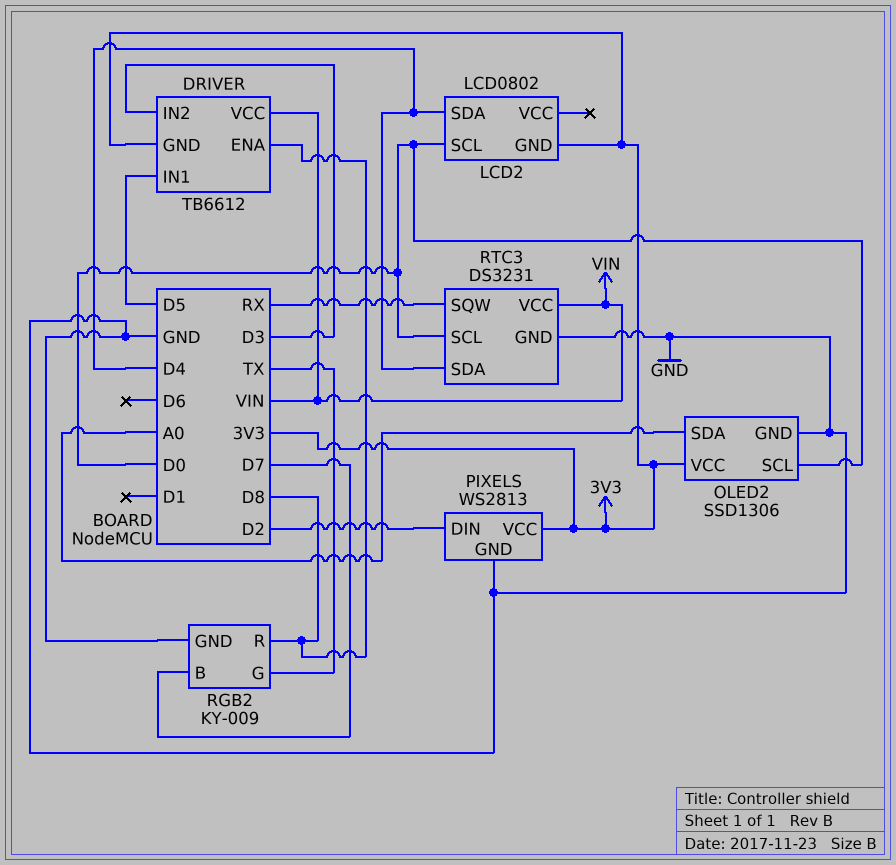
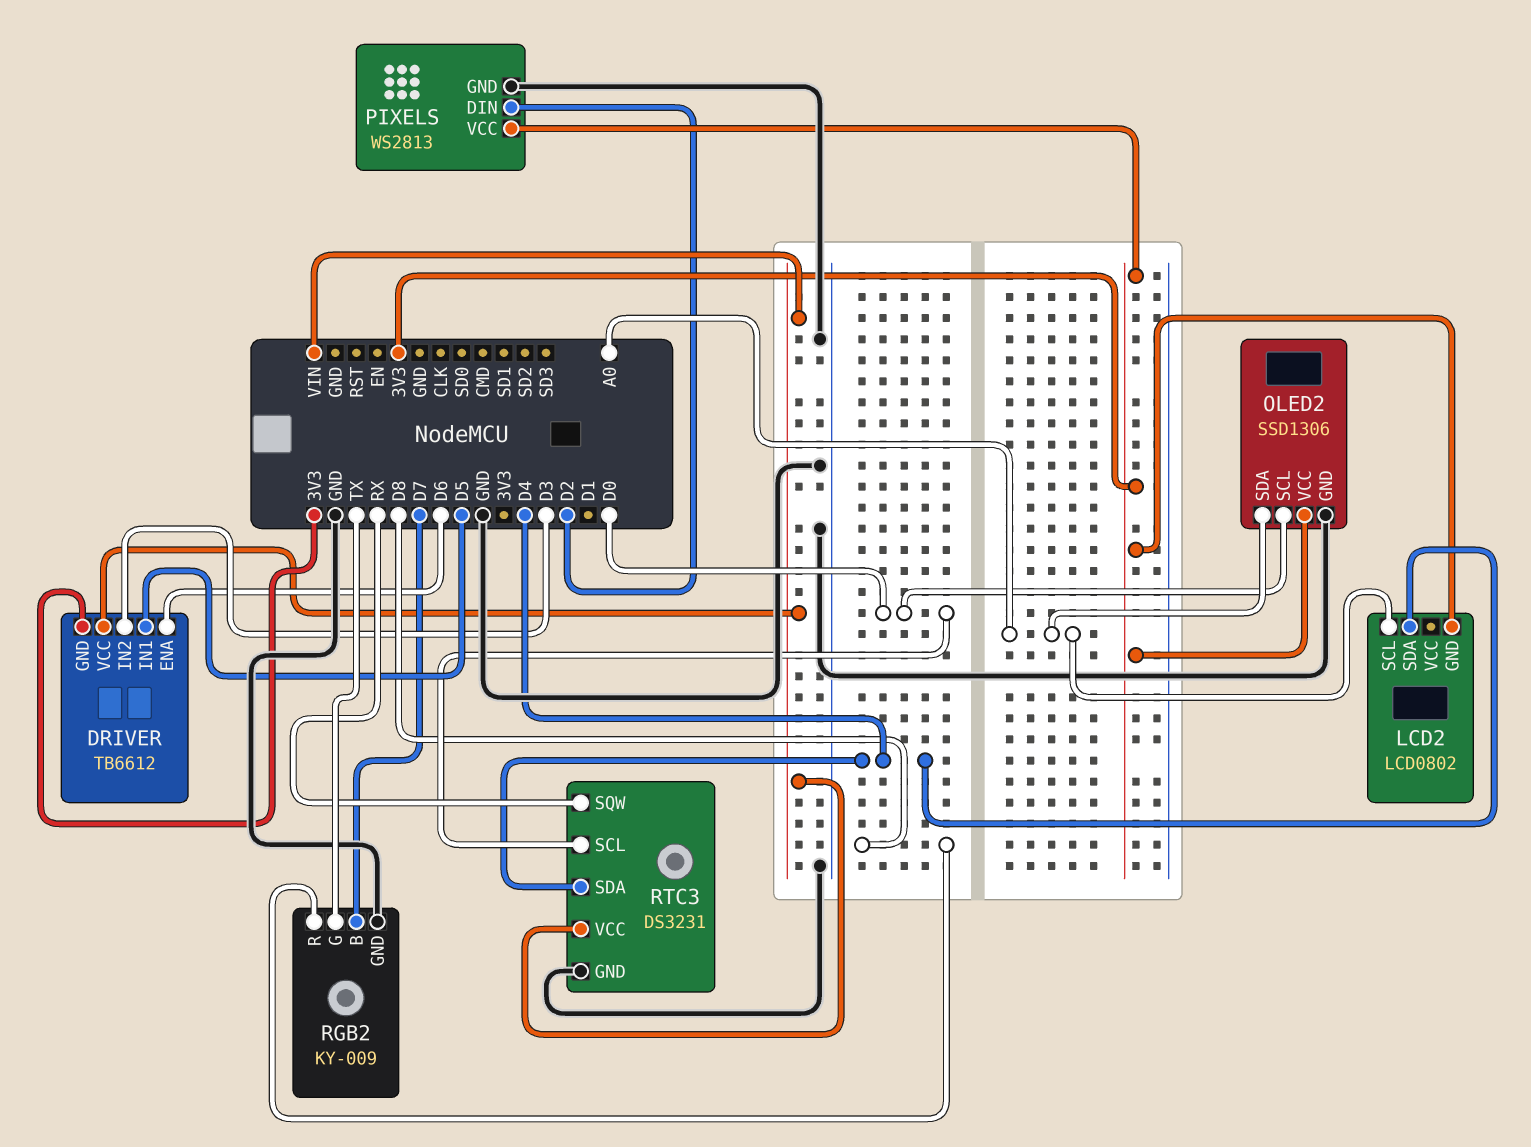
DRIVER pin ENA: D8 -> D6
LCD2 pin SCL: D0 -> A0

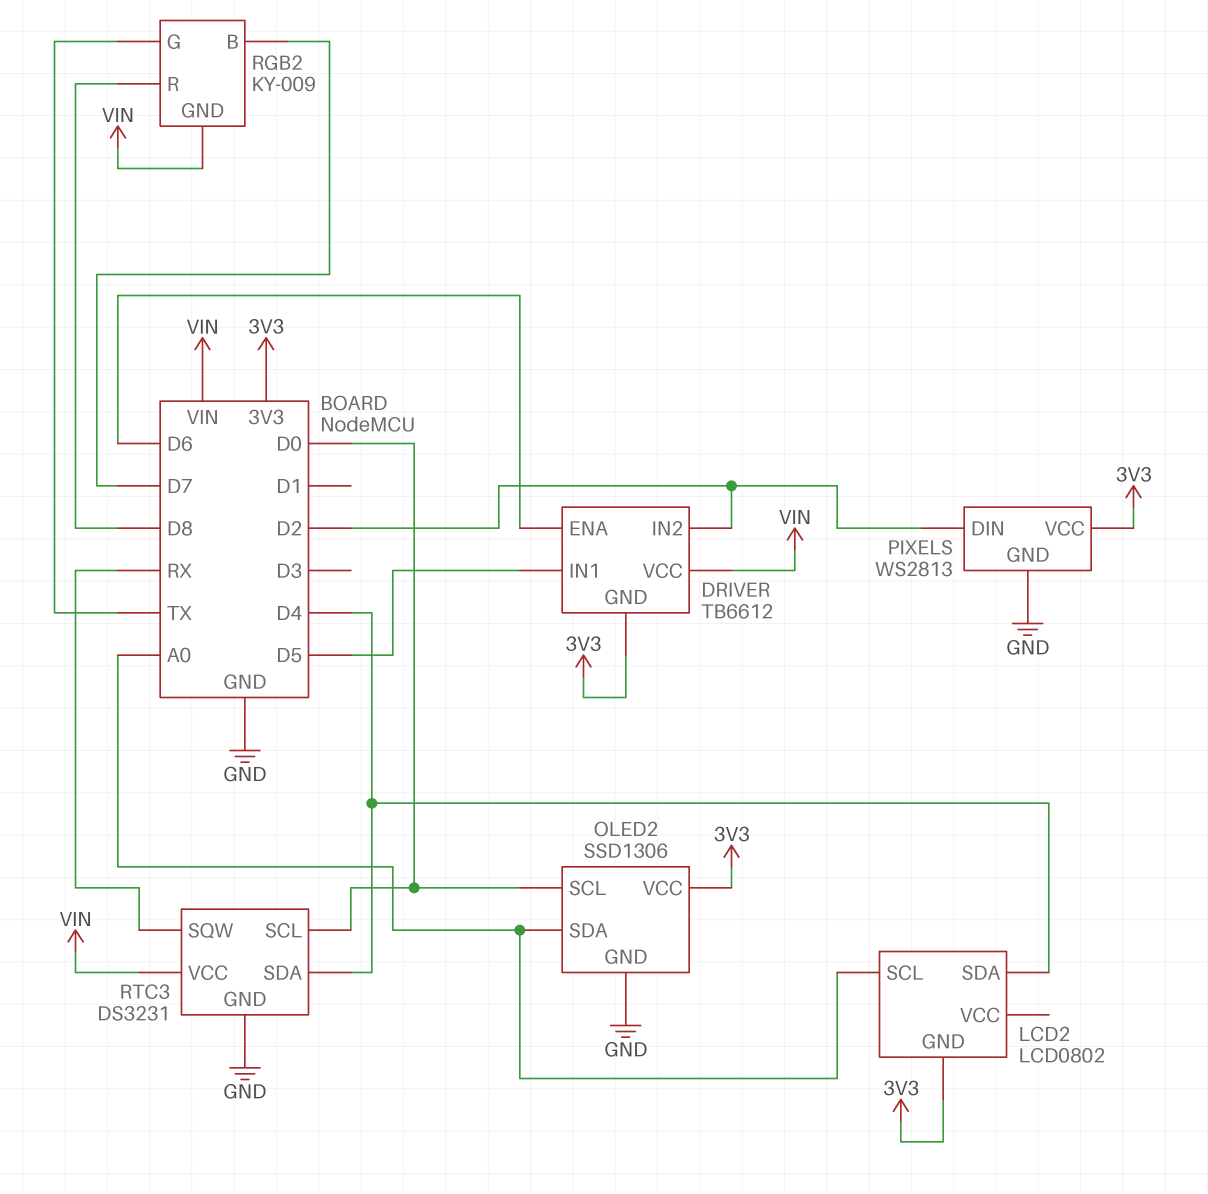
DRIVER pin IN2: D3 -> D2
RGB2 pin GND: GND -> VIN

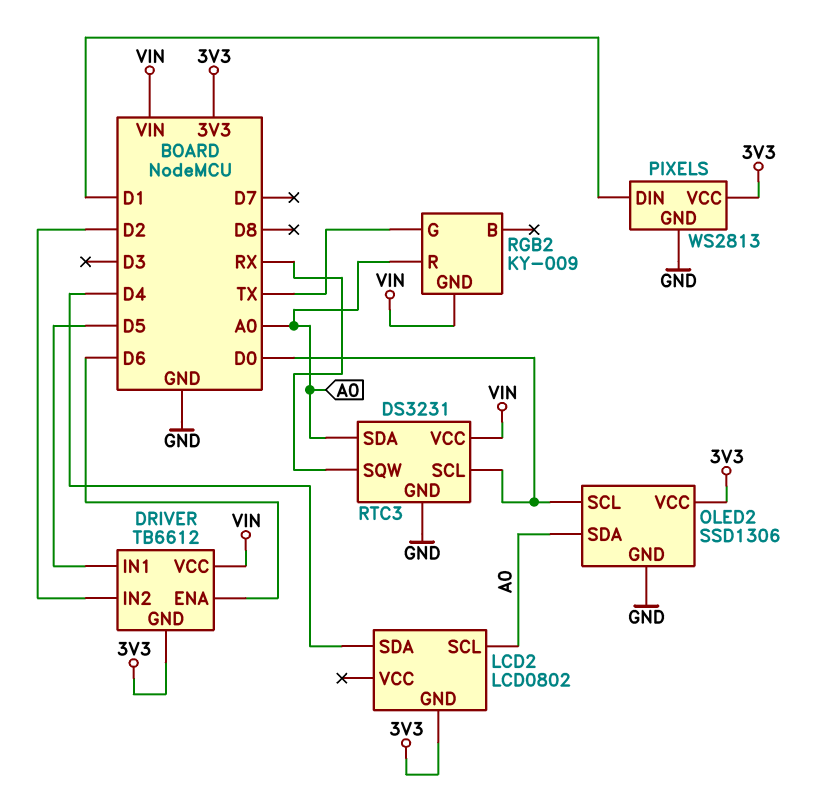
PIXELS pin DIN: D2 -> D1
RGB2 pin B: D7 -> none
RGB2 pin R: D8 -> A0
RTC3 pin SDA: D4 -> A0

